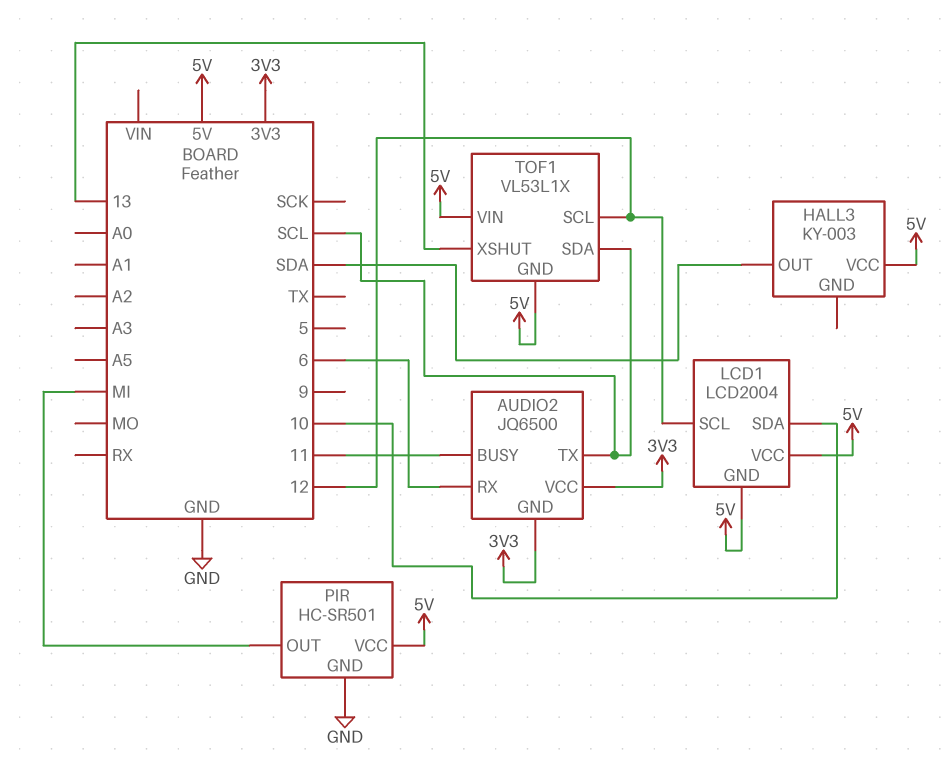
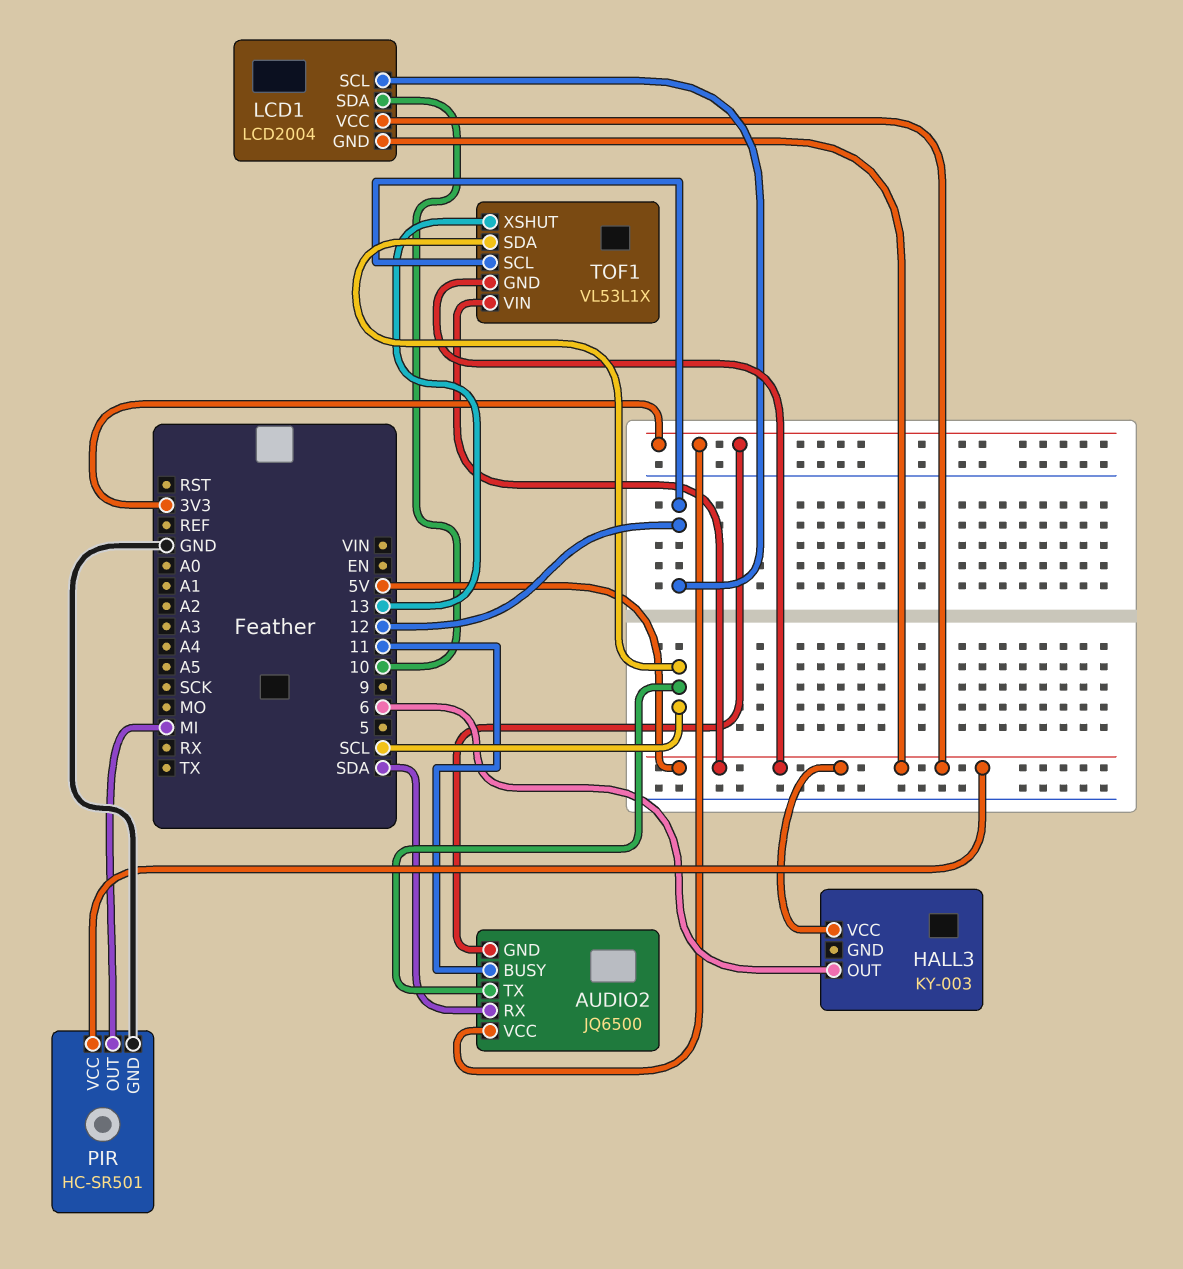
AUDIO2 pin RX: 6 -> SDA
HALL3 pin OUT: SDA -> 6

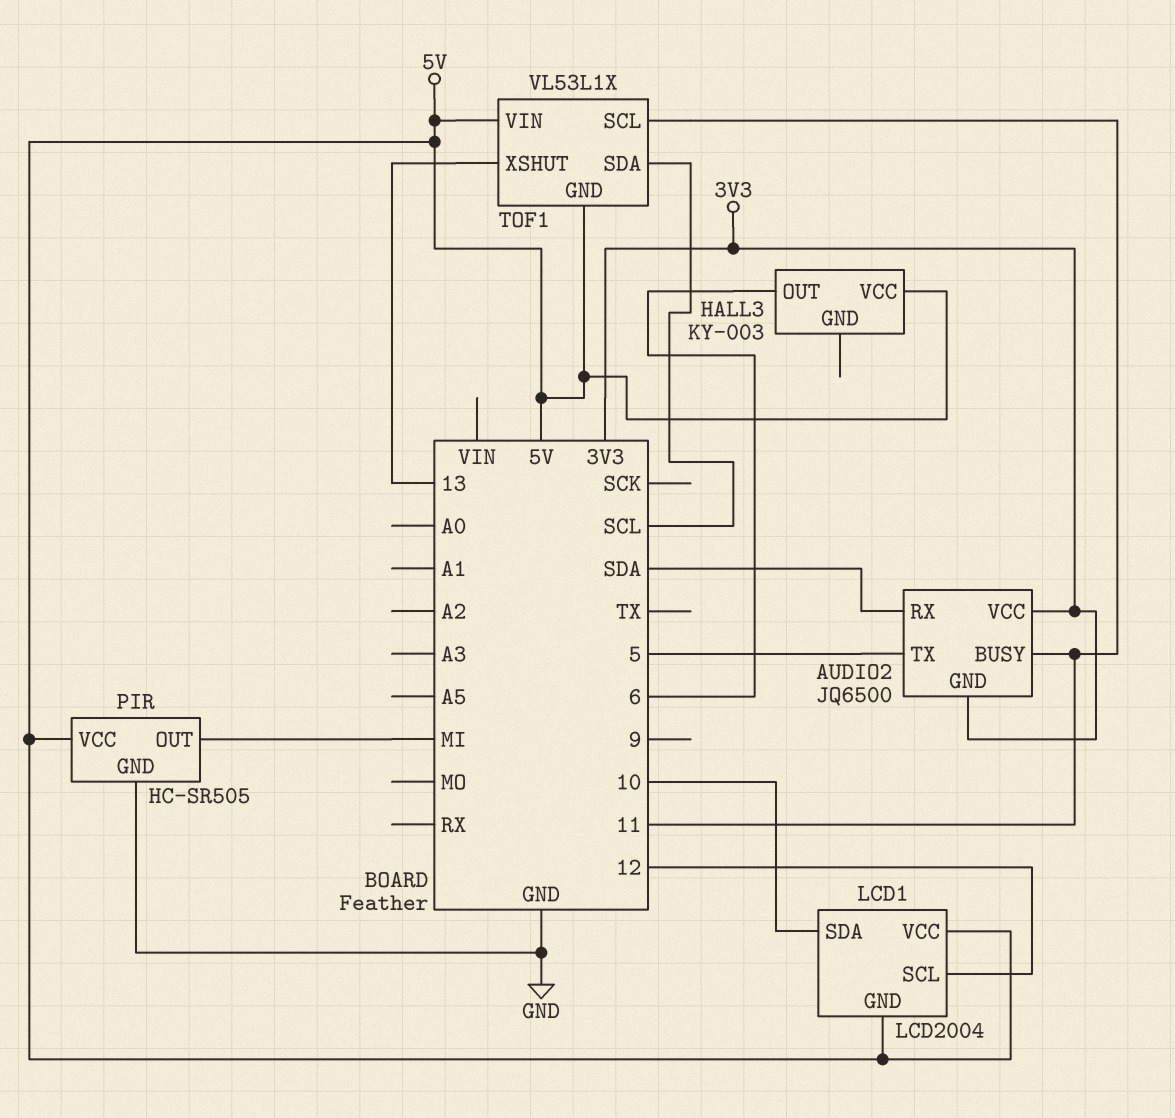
AUDIO2 pin TX: SCL -> 5
PIR: HC-SR501 -> HC-SR505
TOF1 pin SCL: 12 -> 11

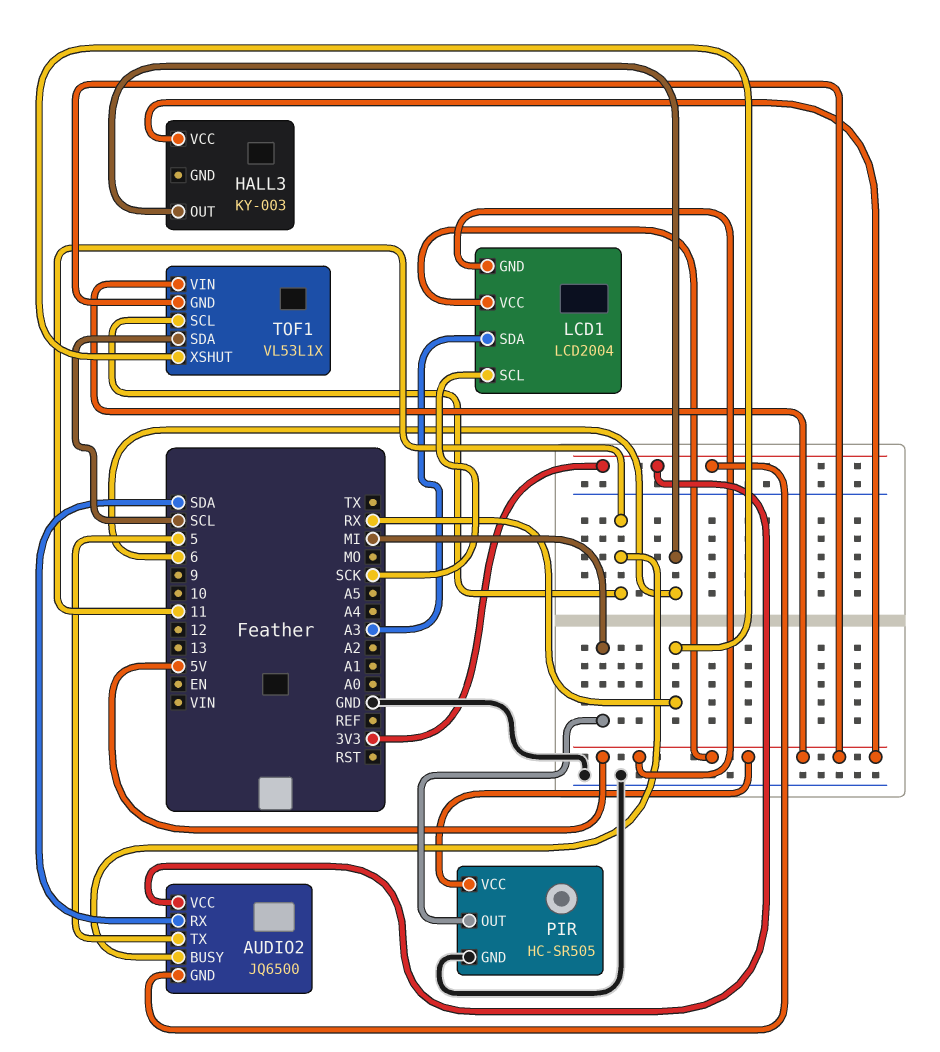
LCD1 pin SCL: 12 -> SCK
LCD1 pin SDA: 10 -> A3
TOF1 pin XSHUT: 13 -> RX

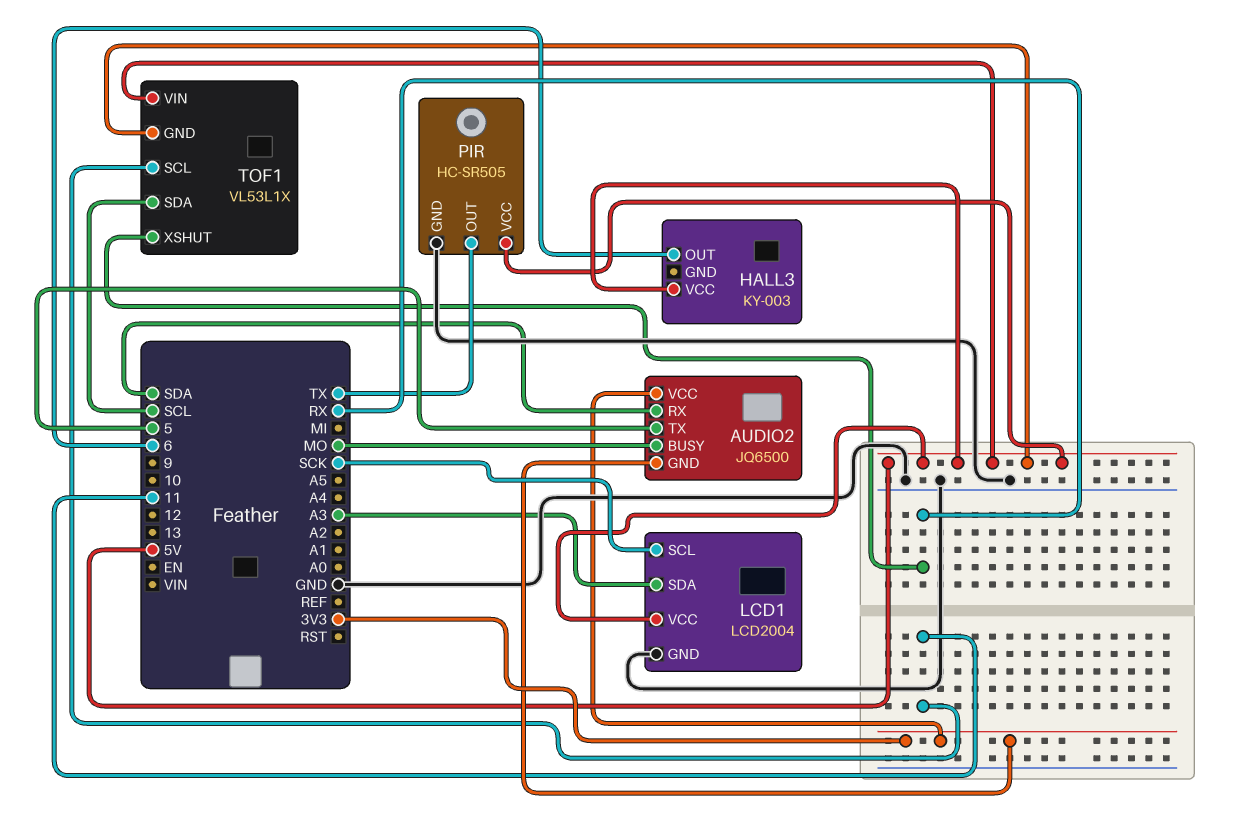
AUDIO2 pin BUSY: 11 -> MO
LCD1 pin GND: 5V -> GND
PIR pin OUT: MI -> TX

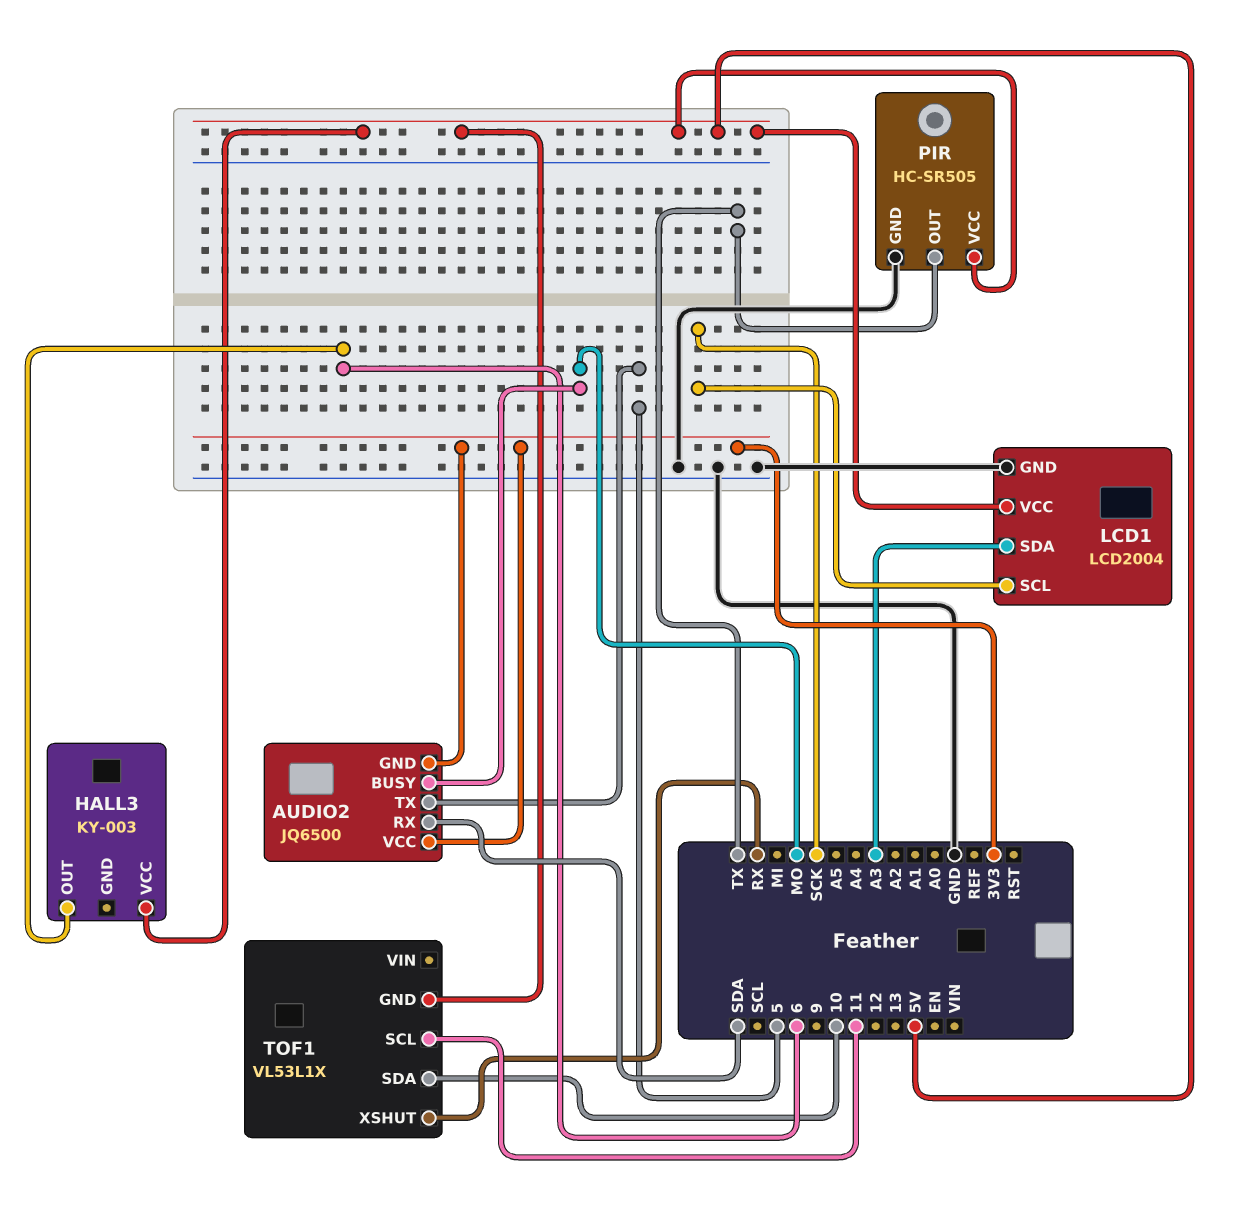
TOF1 pin SDA: SCL -> 10
TOF1 pin VIN: 5V -> none

